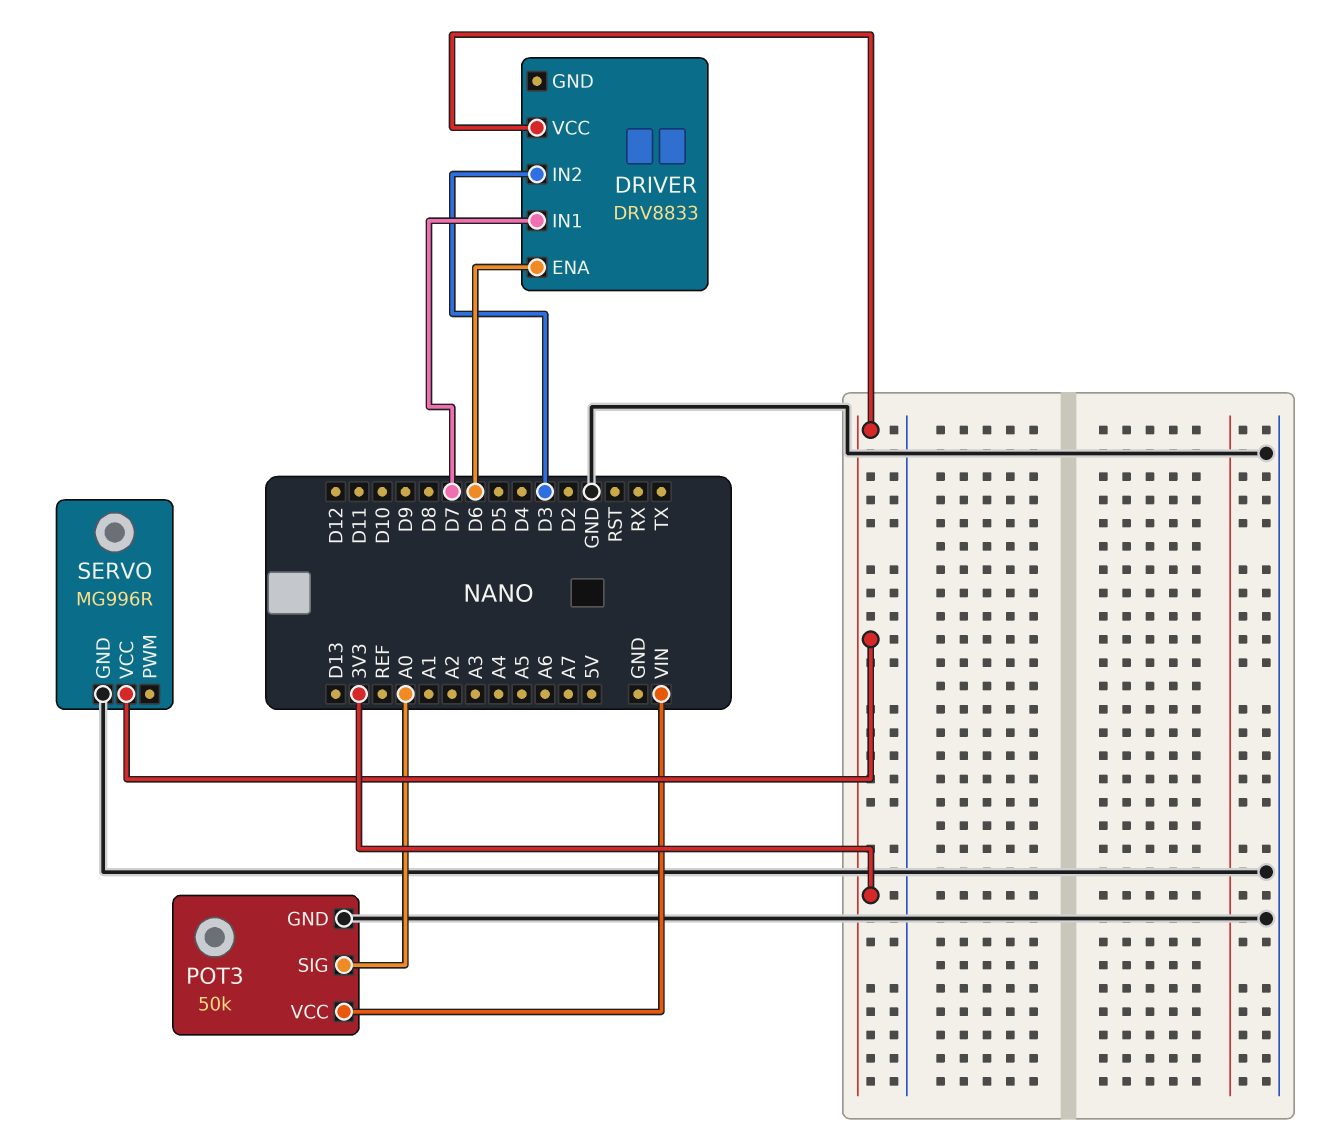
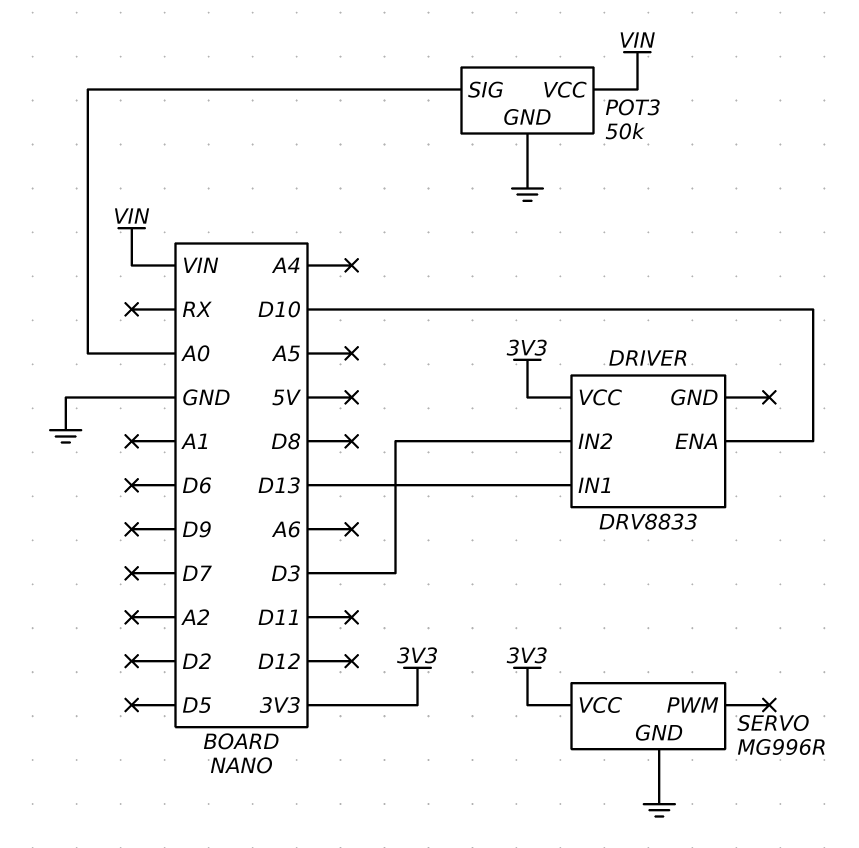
DRIVER pin ENA: D6 -> D10
DRIVER pin IN1: D7 -> D13

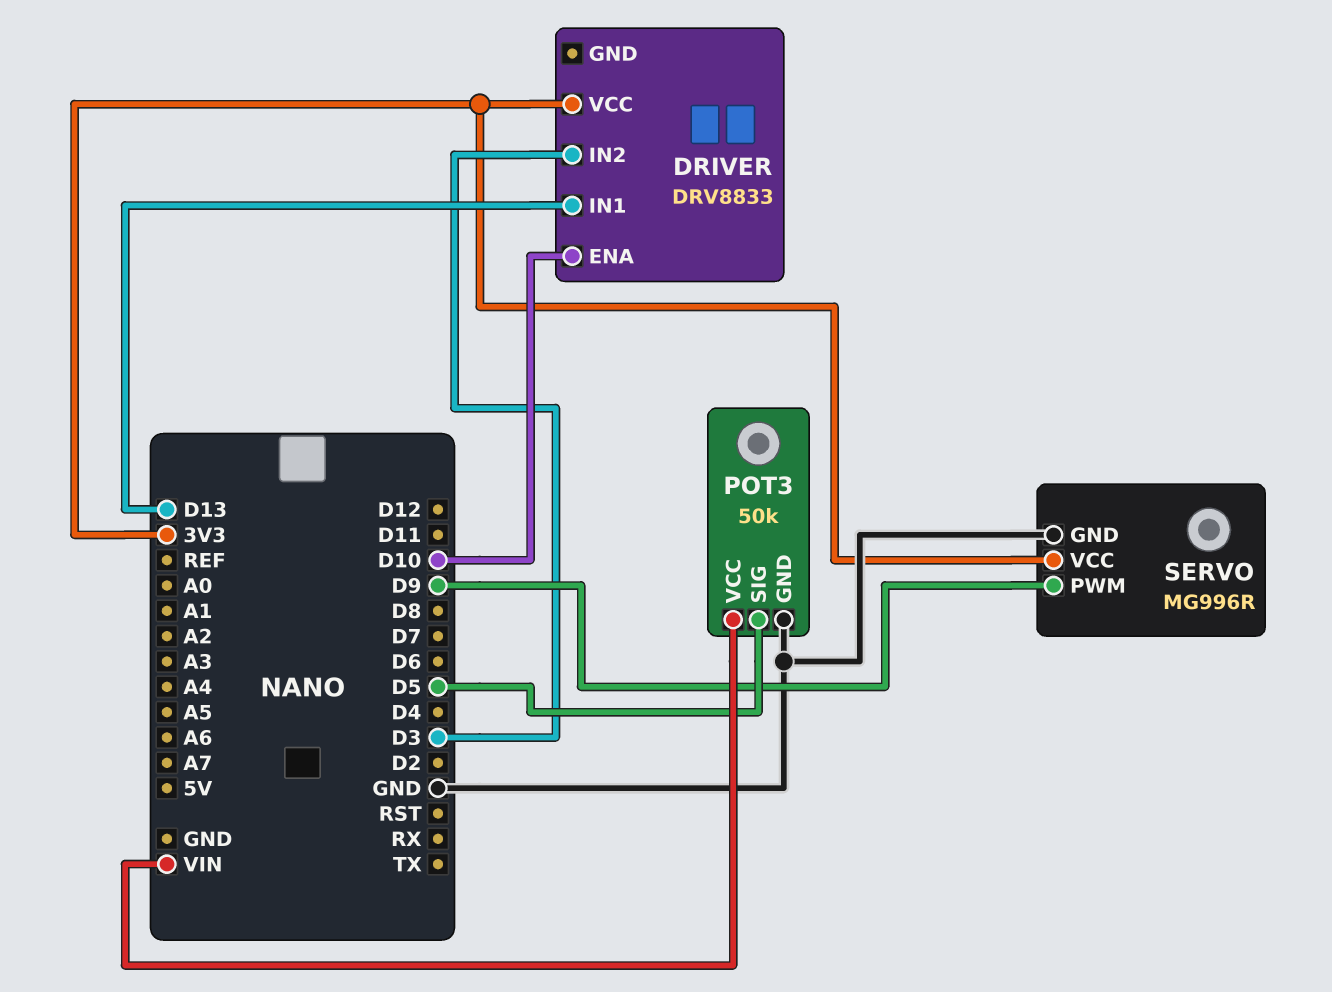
POT3 pin SIG: A0 -> D5
SERVO pin PWM: none -> D9

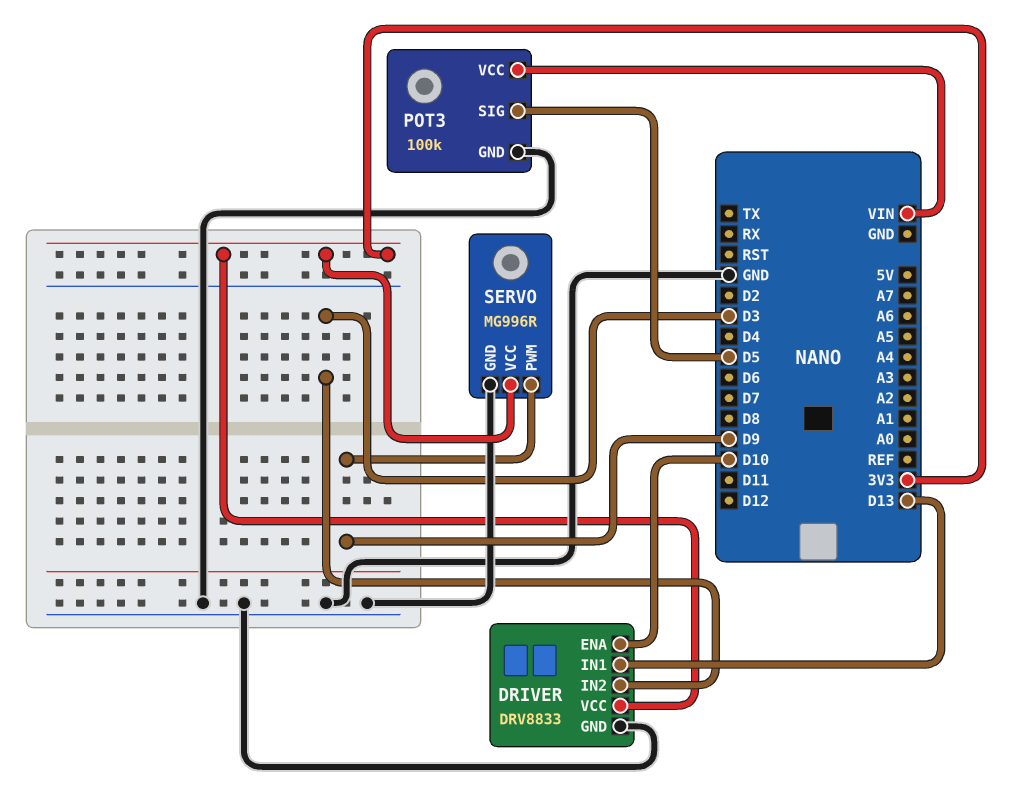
DRIVER pin GND: none -> GND
POT3: 50k -> 100k

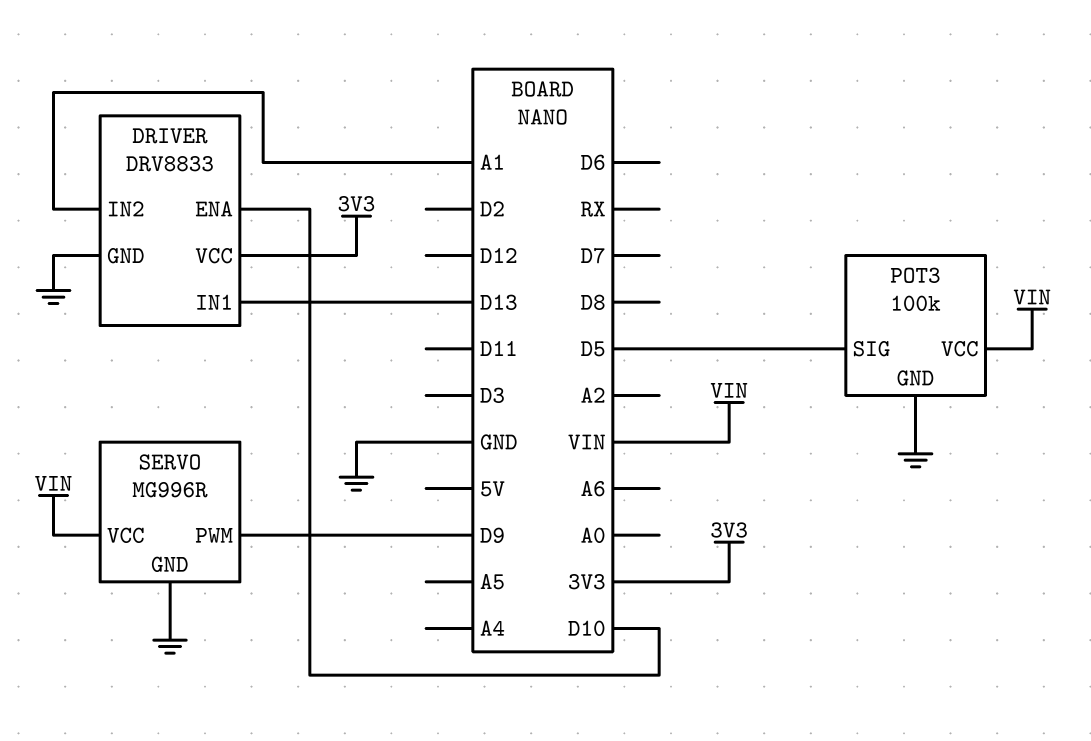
DRIVER pin IN2: D3 -> A1
SERVO pin VCC: 3V3 -> VIN

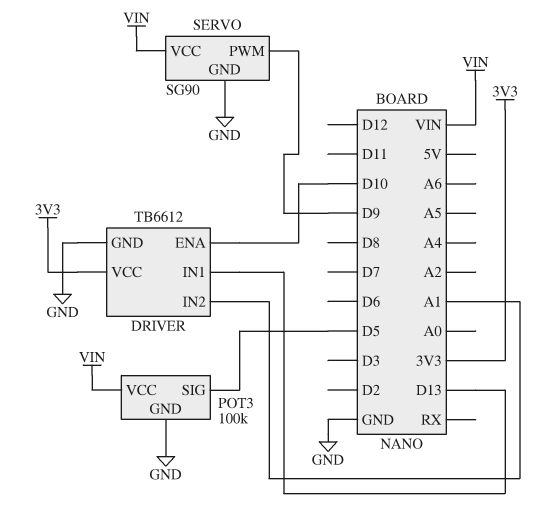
DRIVER: DRV8833 -> TB6612
SERVO: MG996R -> SG90

